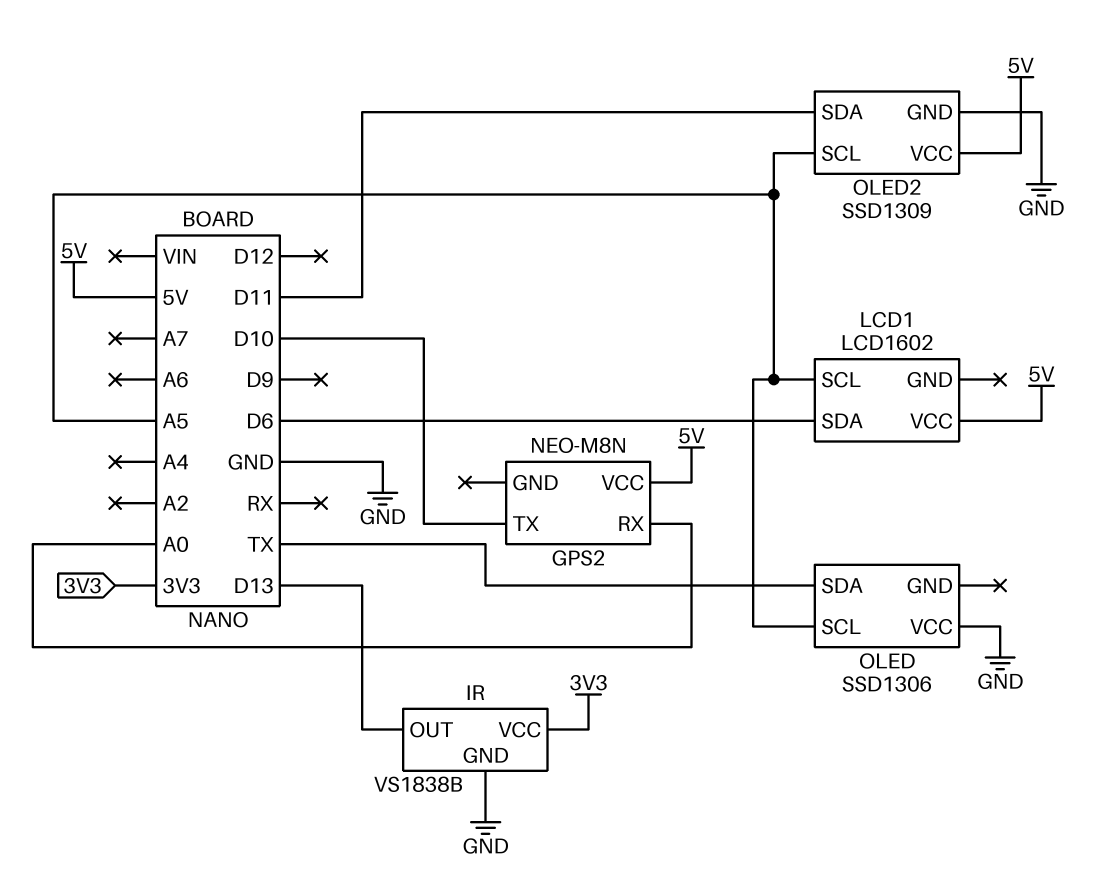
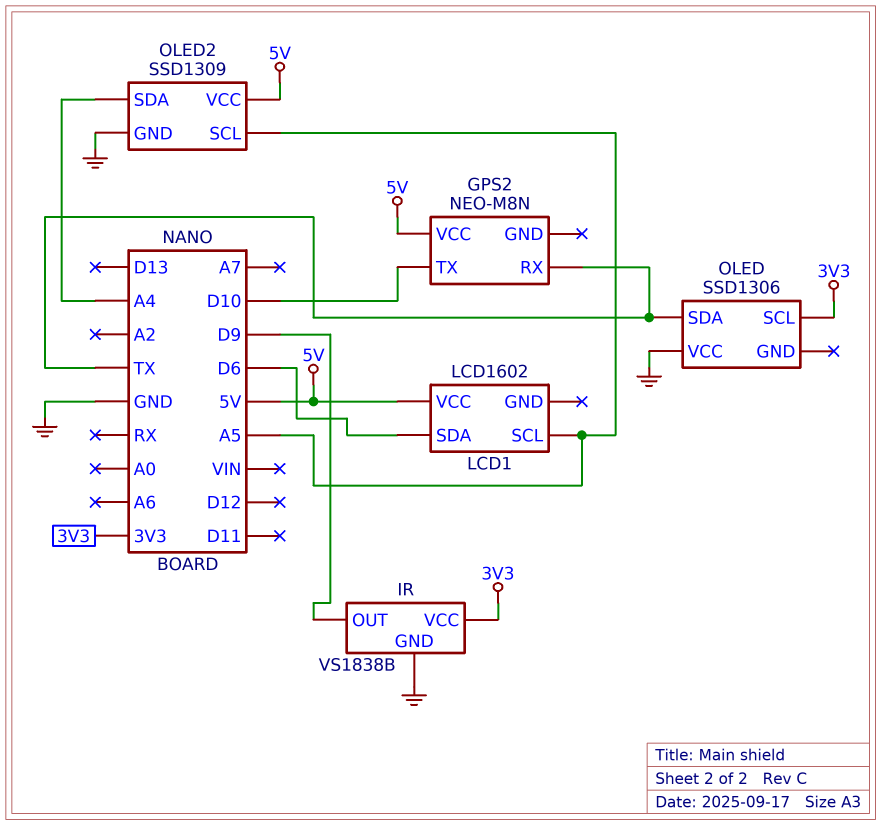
GPS2 pin RX: A0 -> TX
IR pin OUT: D13 -> D9
OLED pin SCL: A5 -> 3V3
OLED2 pin SDA: D11 -> A4

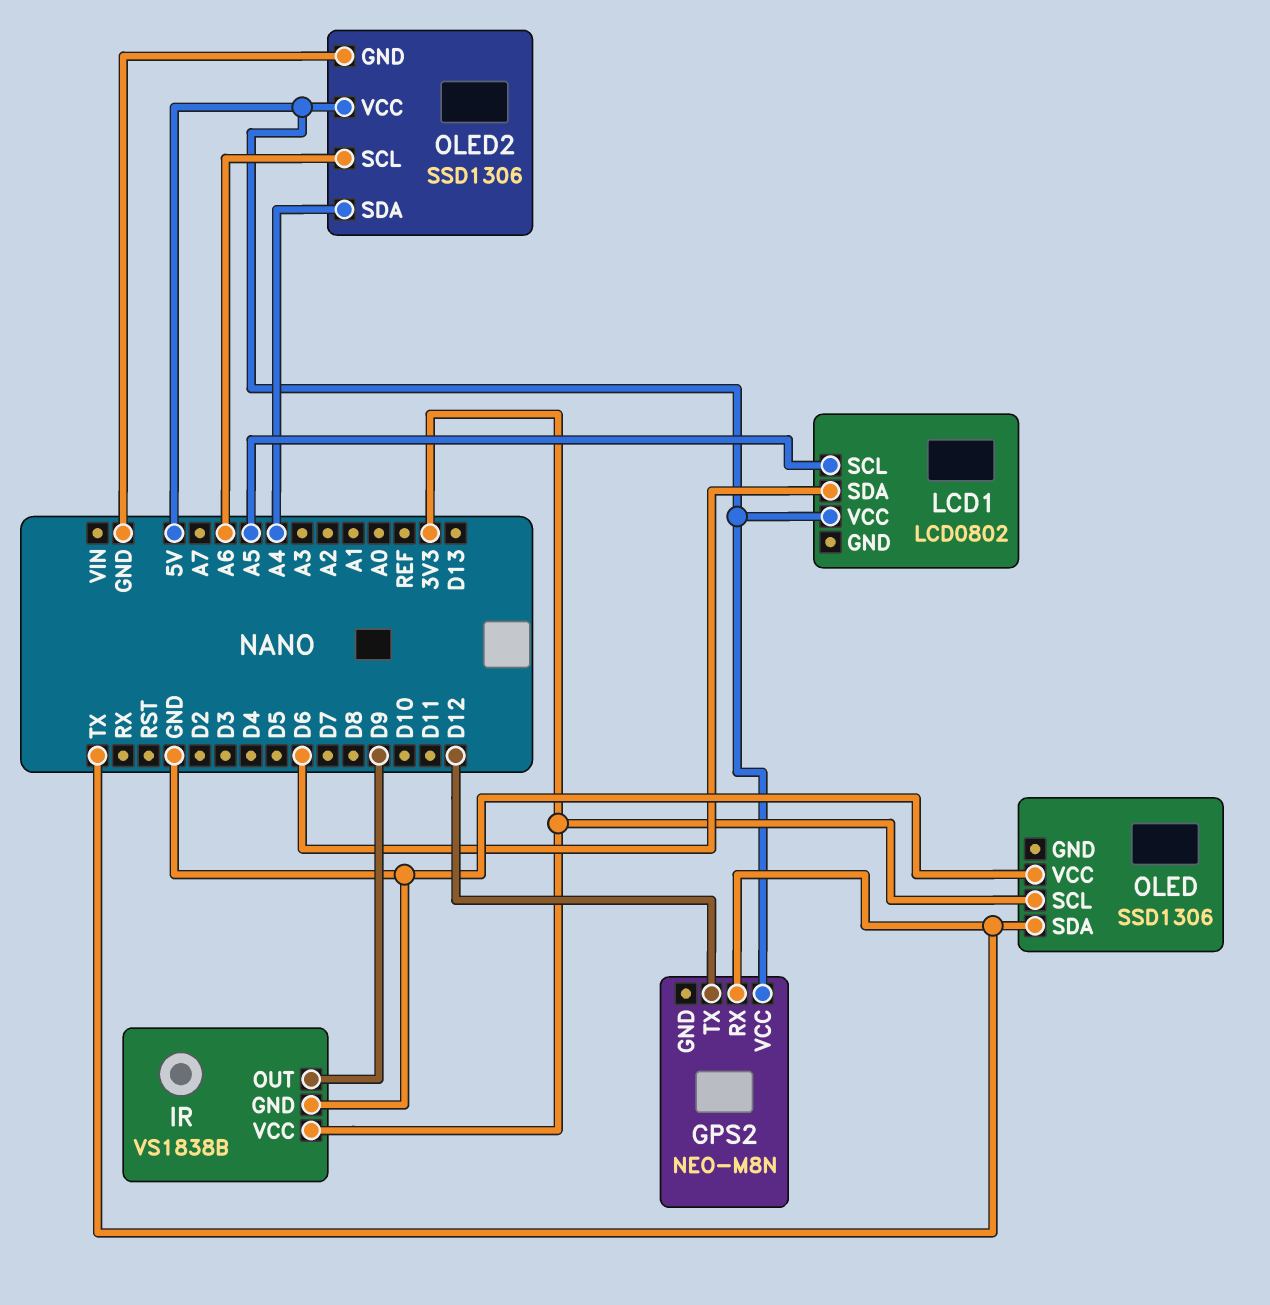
GPS2 pin TX: D10 -> D12
LCD1: LCD1602 -> LCD0802
OLED2: SSD1309 -> SSD1306
OLED2 pin SCL: A5 -> A6

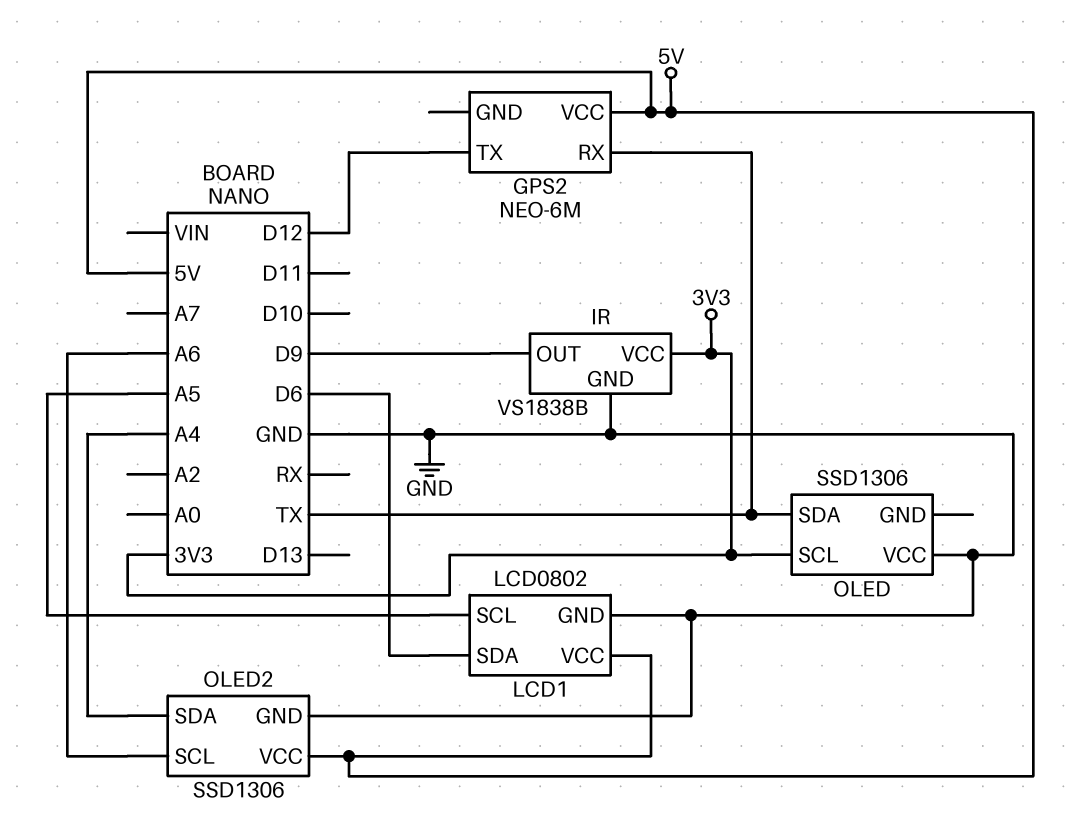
GPS2: NEO-M8N -> NEO-6M
LCD1 pin GND: none -> GND

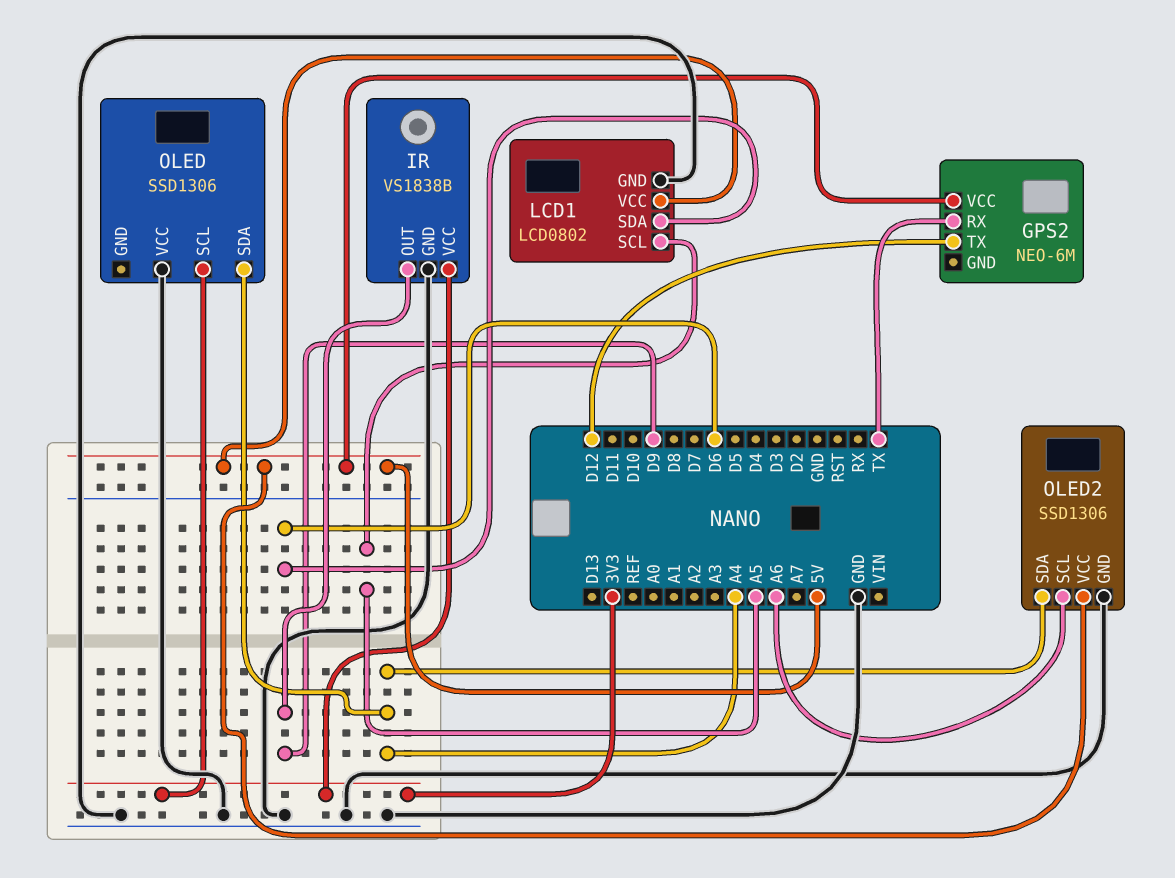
OLED pin SDA: TX -> A4

